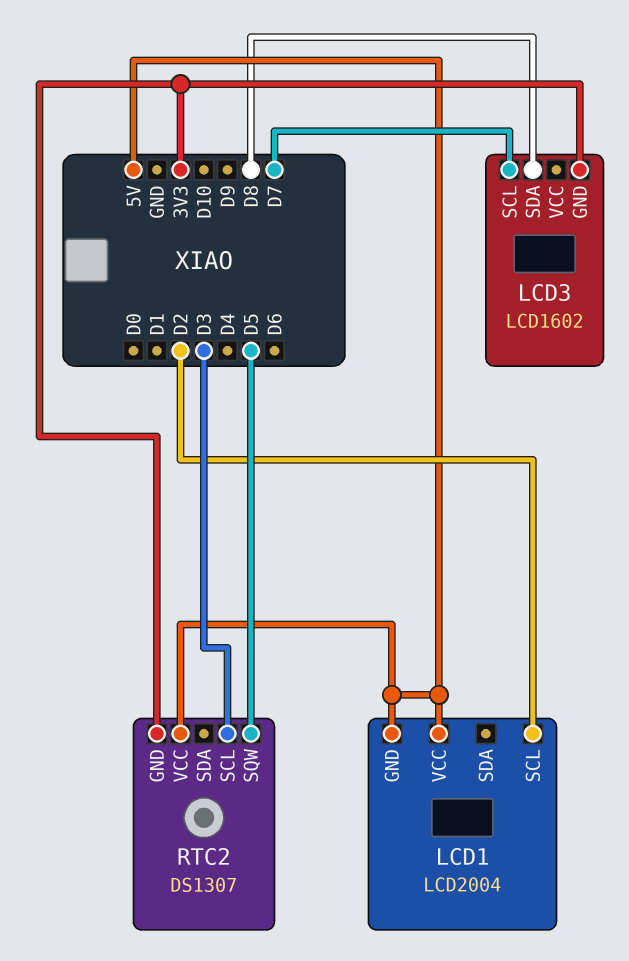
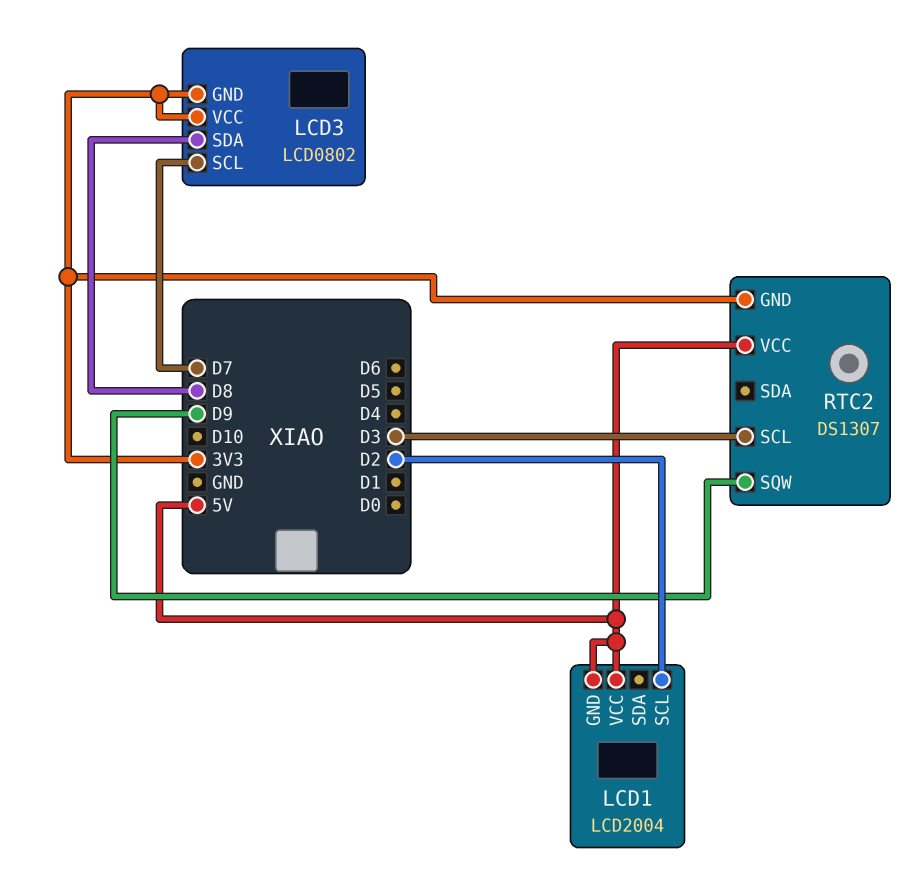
LCD3: LCD1602 -> LCD0802
LCD3 pin VCC: none -> 3V3
RTC2 pin SQW: D5 -> D9

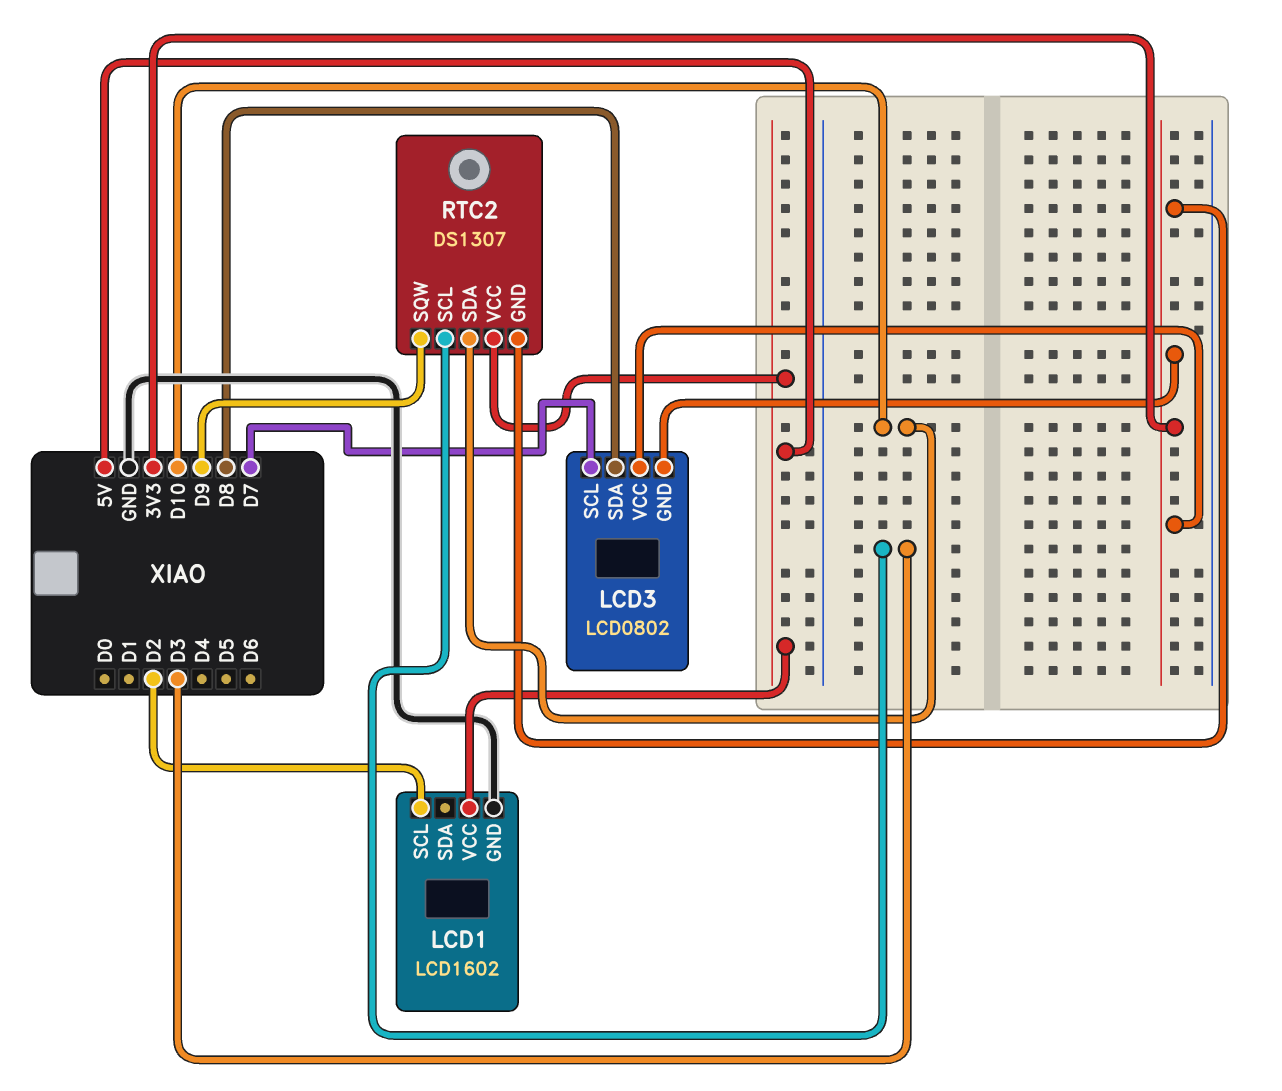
LCD1: LCD2004 -> LCD1602
LCD1 pin GND: 5V -> GND
RTC2 pin SDA: none -> D10

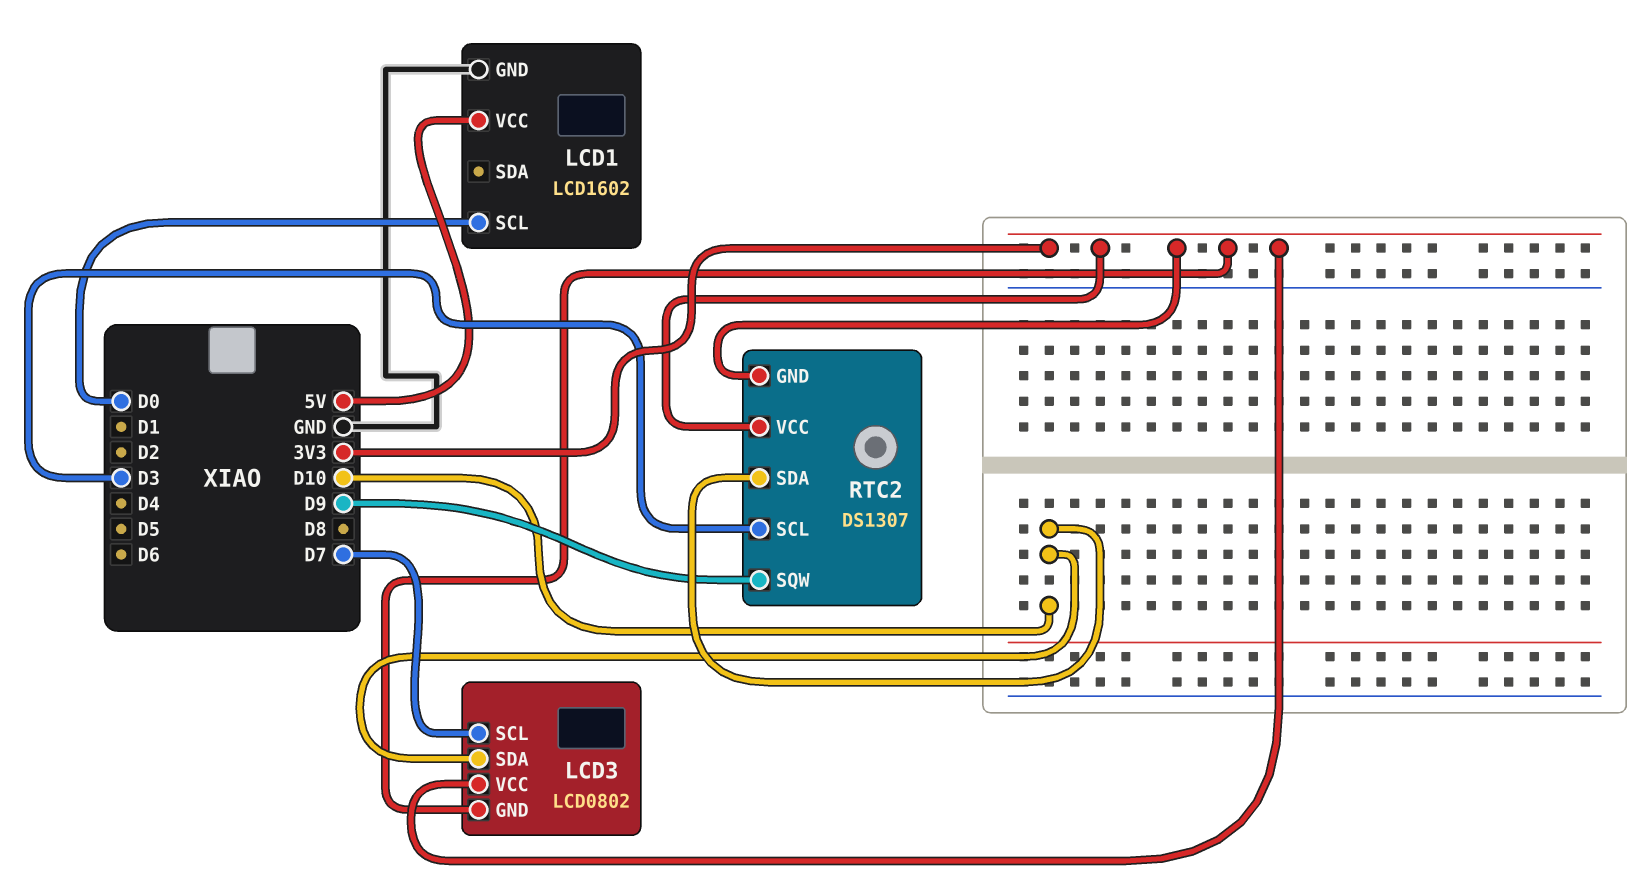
LCD1 pin SCL: D2 -> D0
LCD3 pin SDA: D8 -> D10
RTC2 pin VCC: 5V -> 3V3

